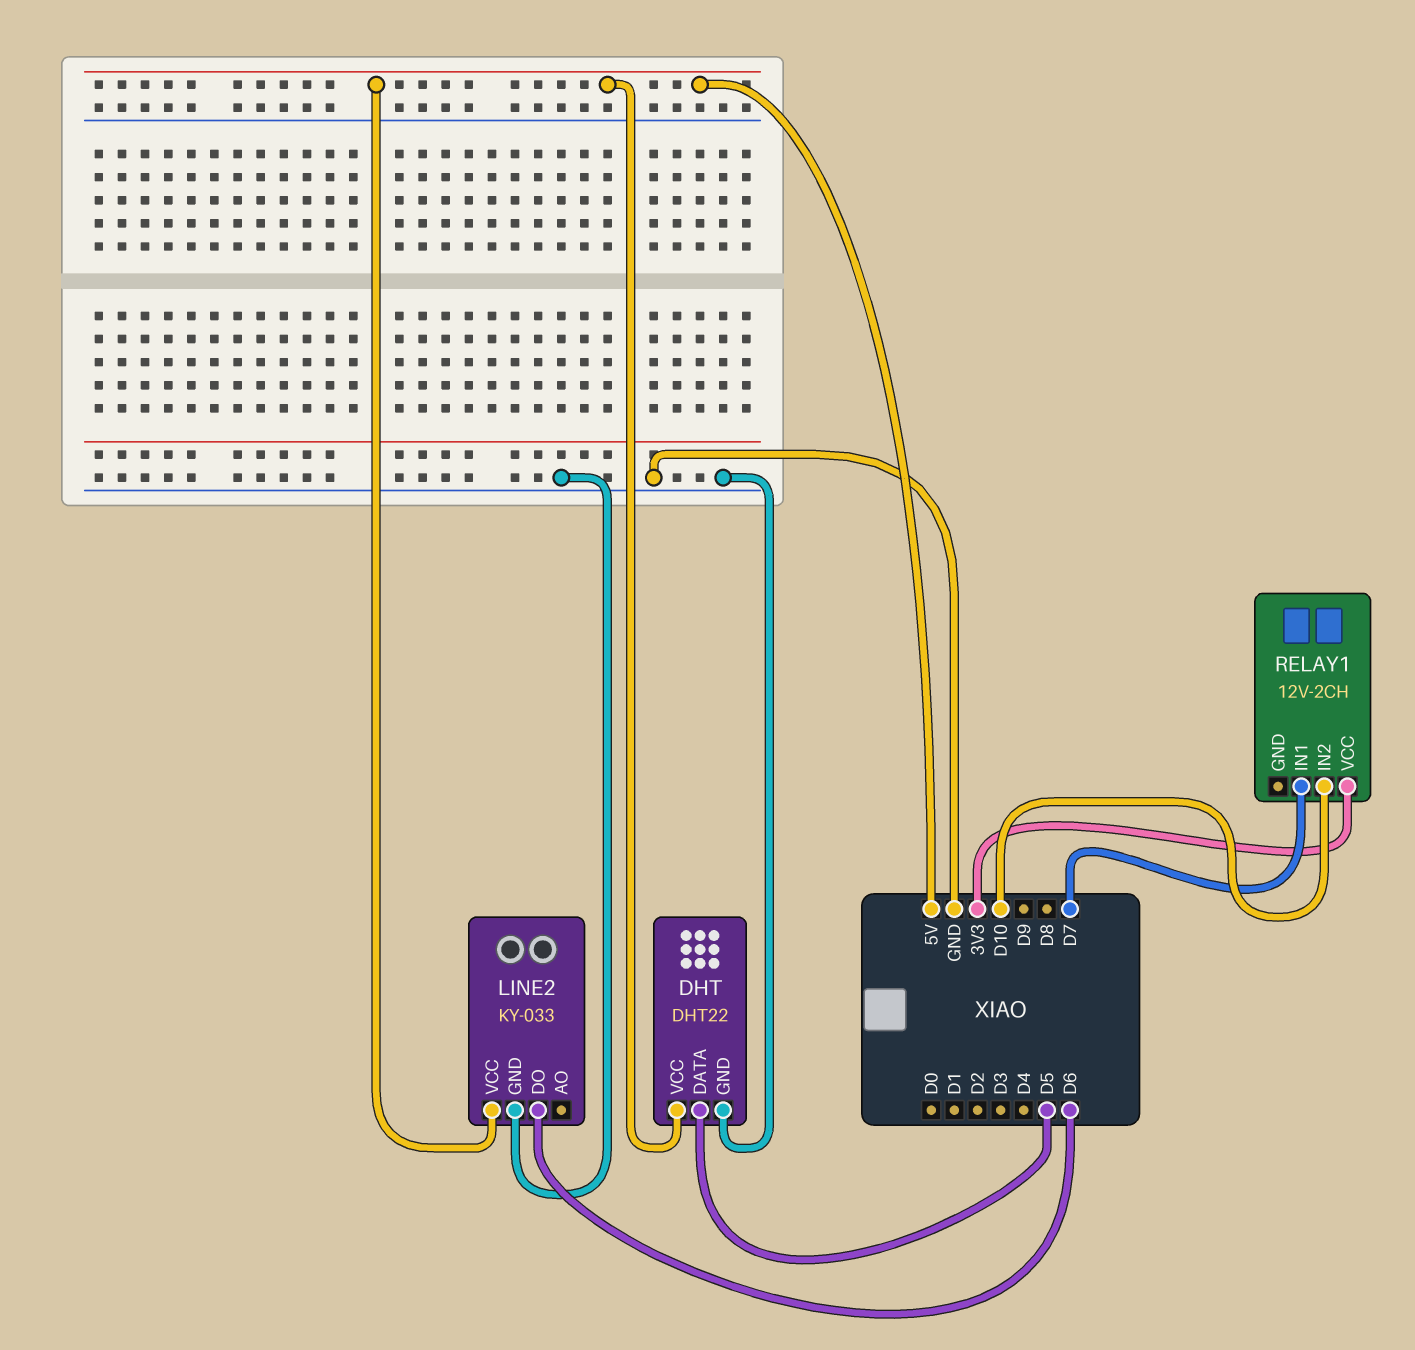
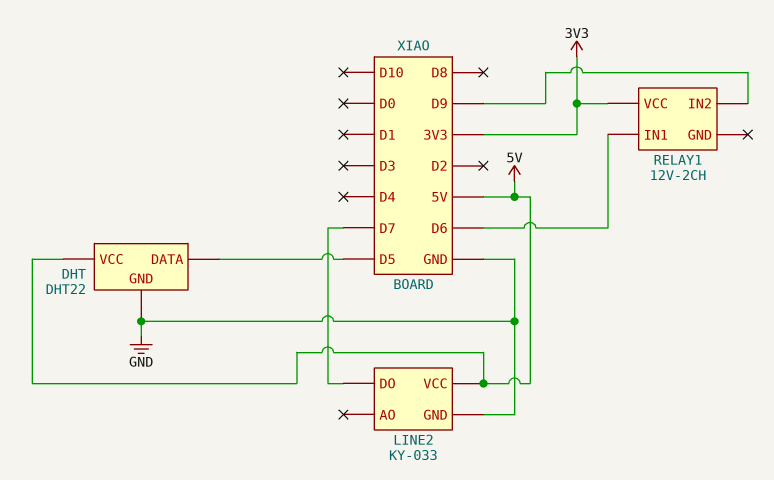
LINE2 pin DO: D6 -> D7
RELAY1 pin IN1: D7 -> D6
RELAY1 pin IN2: D10 -> D9

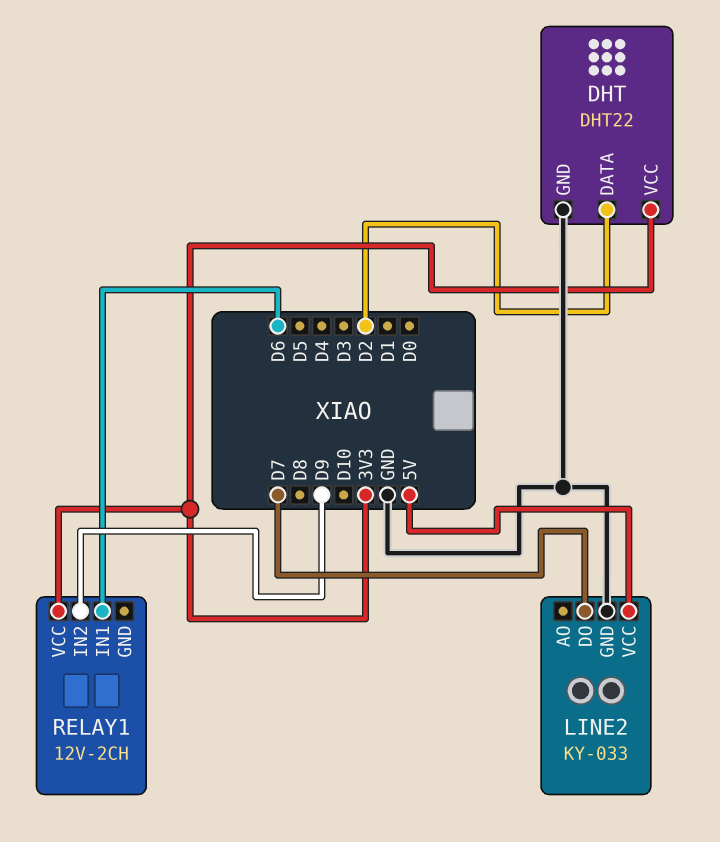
DHT pin DATA: D5 -> D2
DHT pin VCC: 5V -> 3V3

